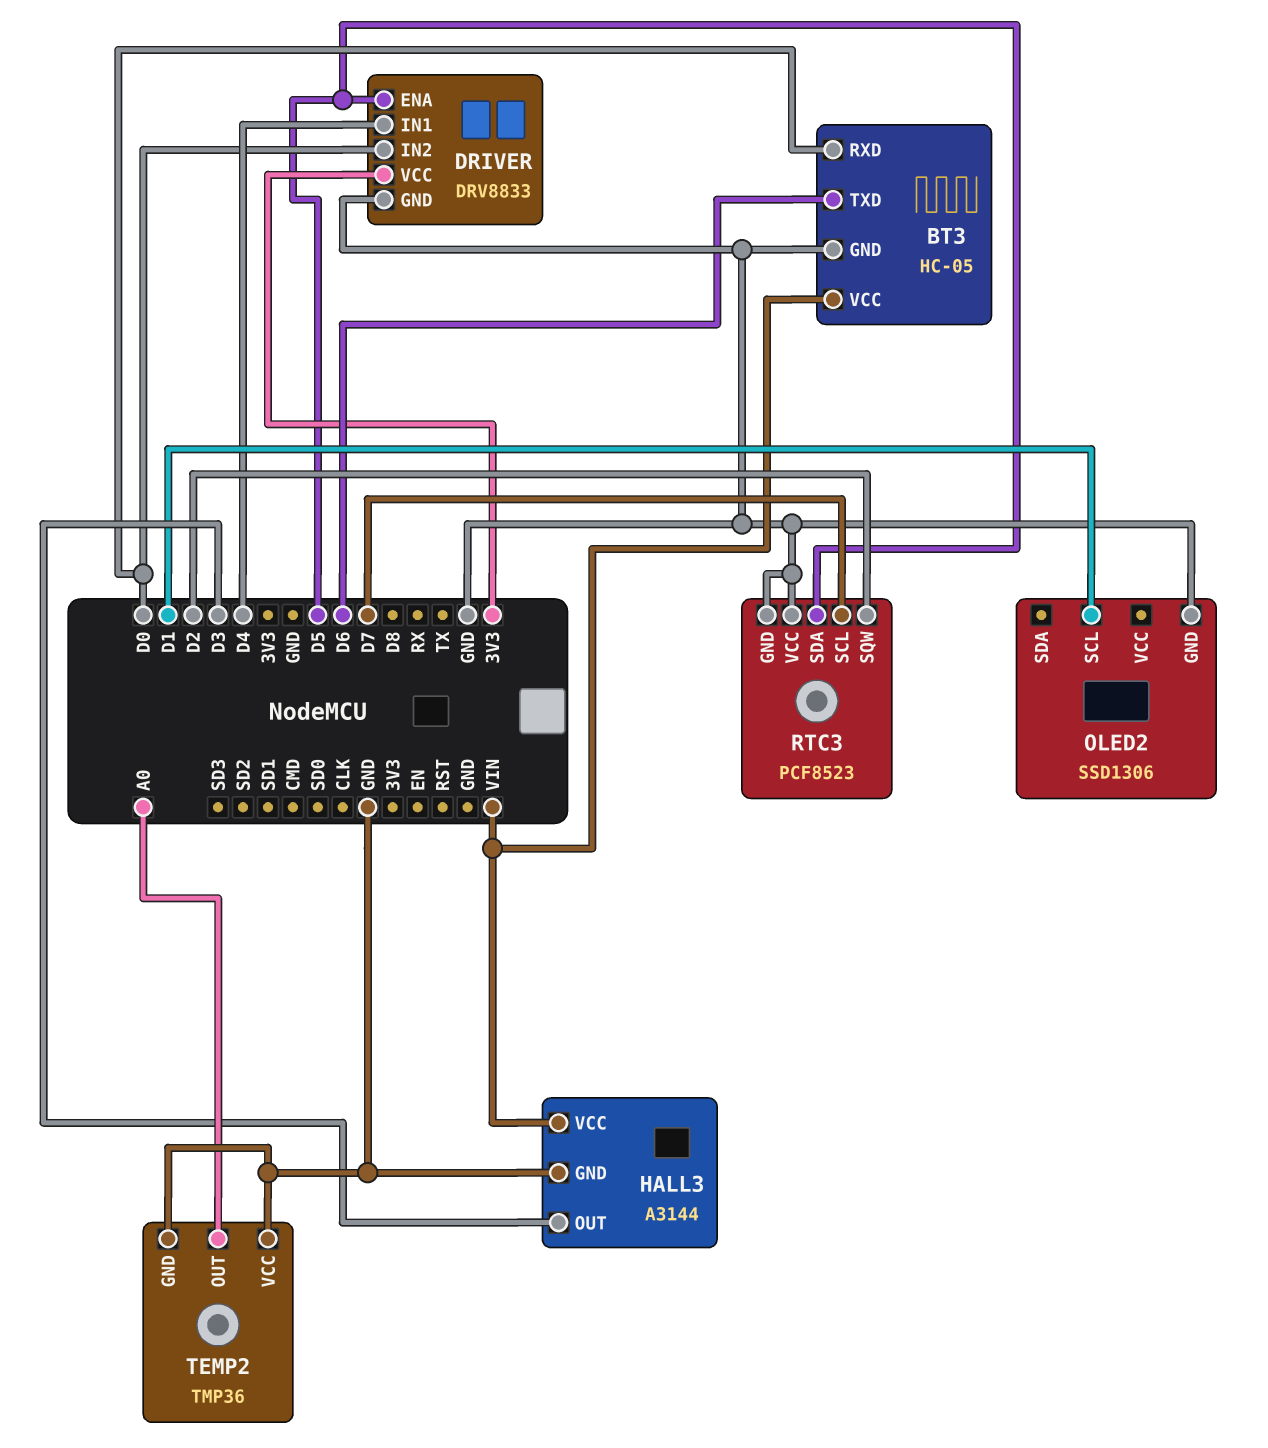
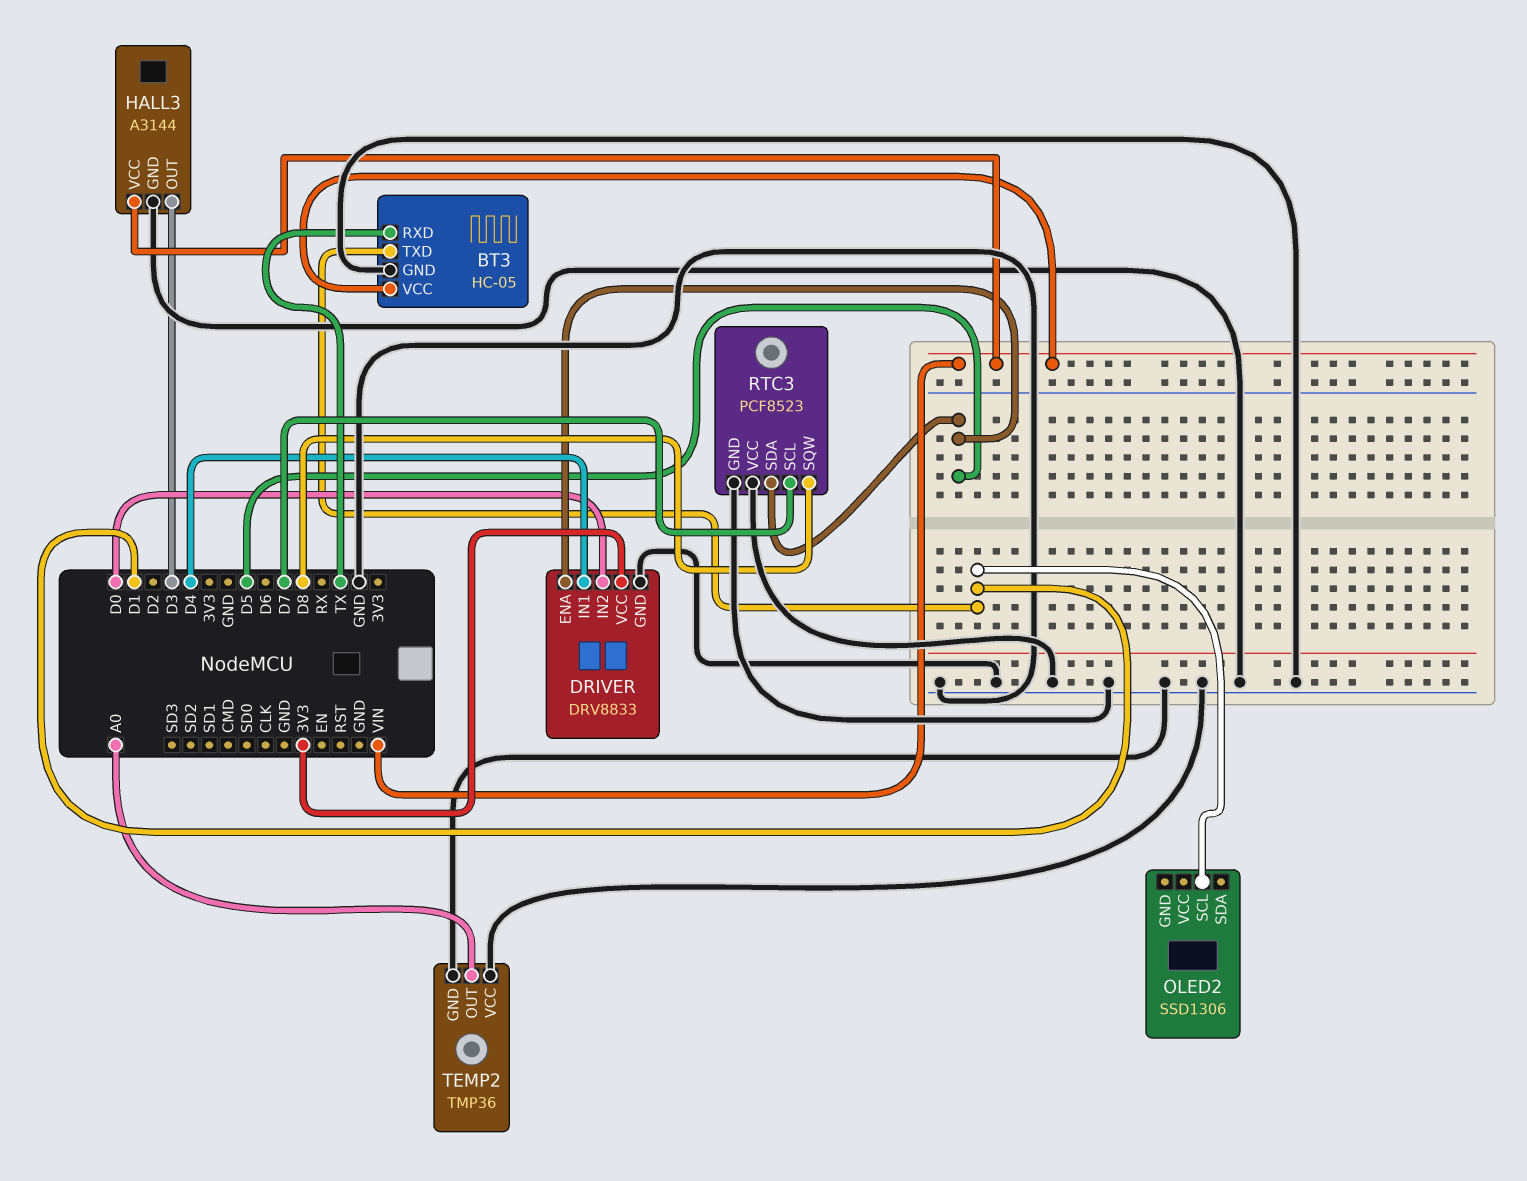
BT3 pin RXD: D0 -> TX
BT3 pin TXD: D6 -> D1
OLED2 pin GND: GND -> none
RTC3 pin SQW: D2 -> D8

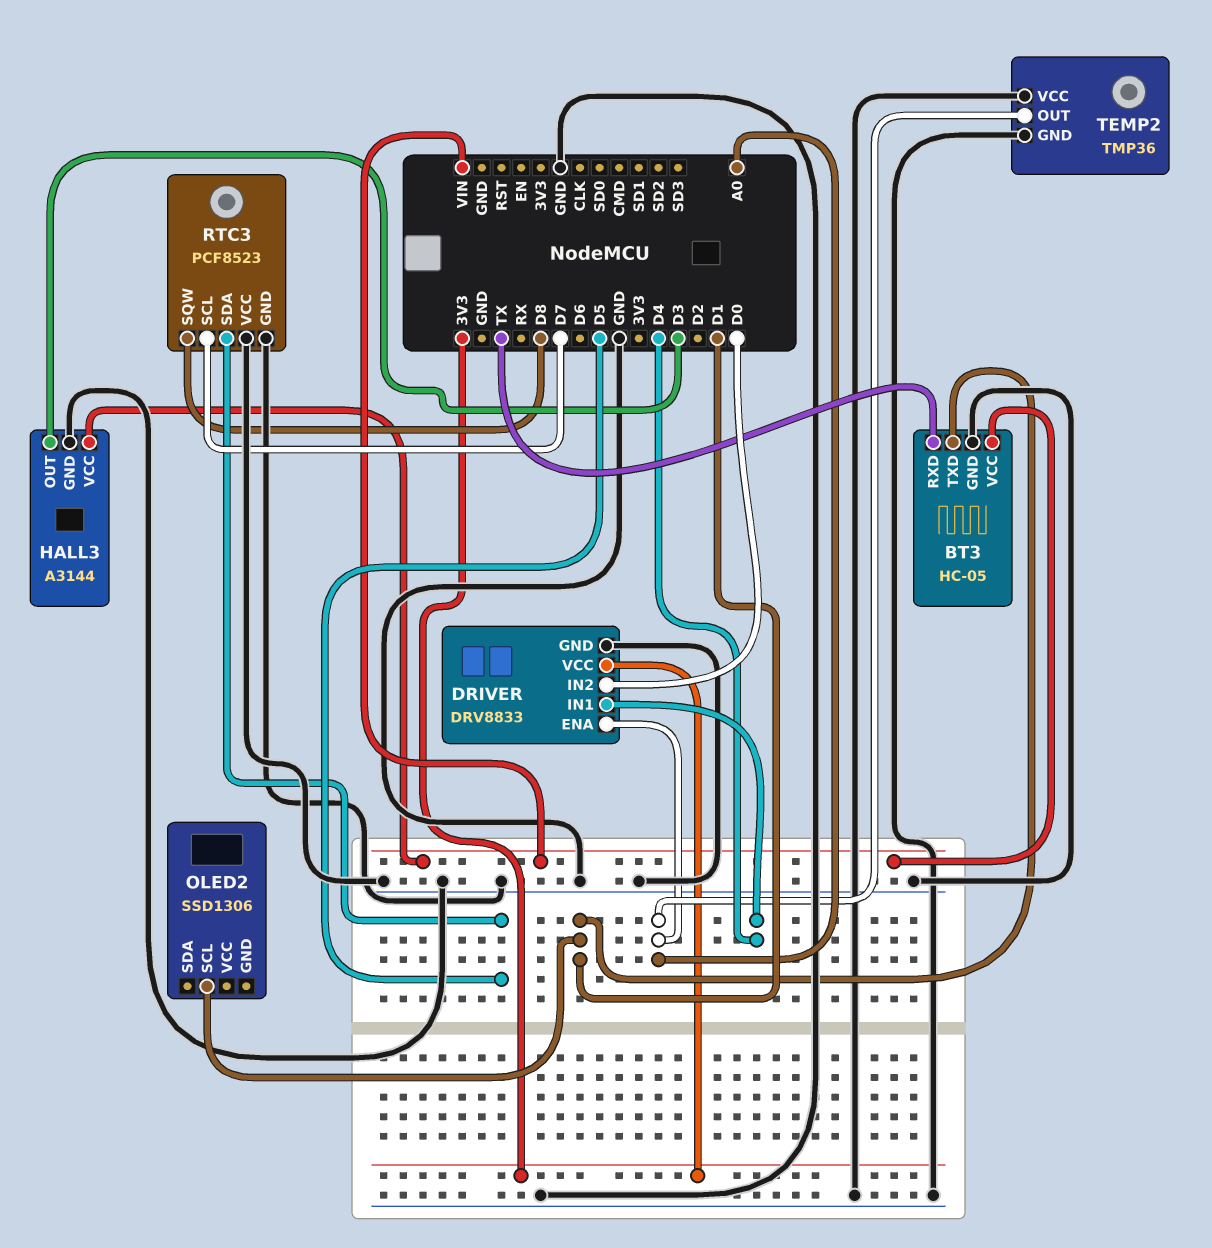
DRIVER pin ENA: D5 -> A0

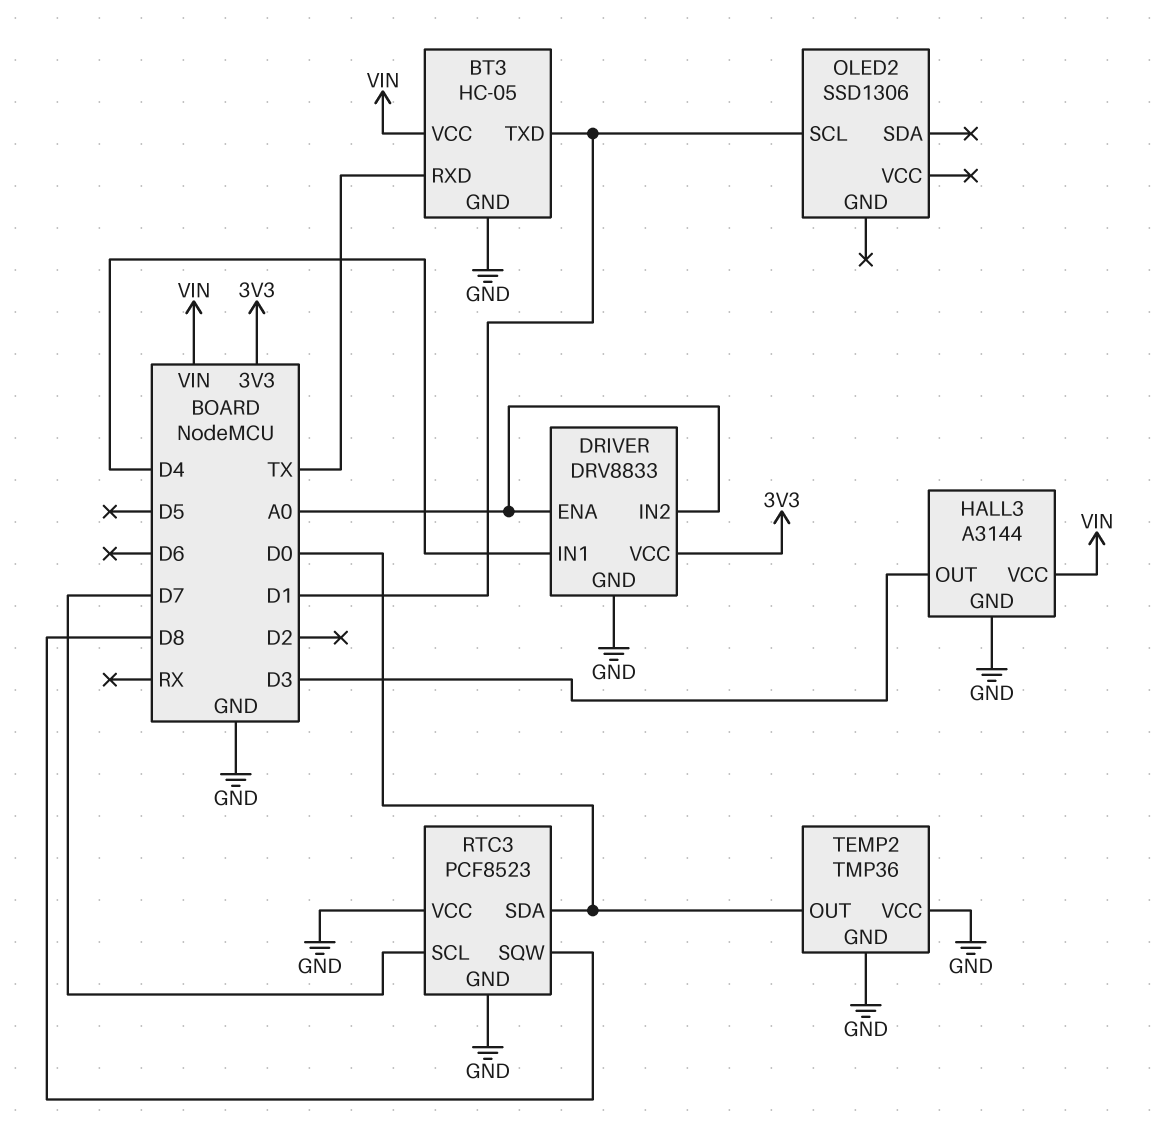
DRIVER pin IN2: D0 -> A0
RTC3 pin SDA: D5 -> D0
TEMP2 pin OUT: A0 -> D0

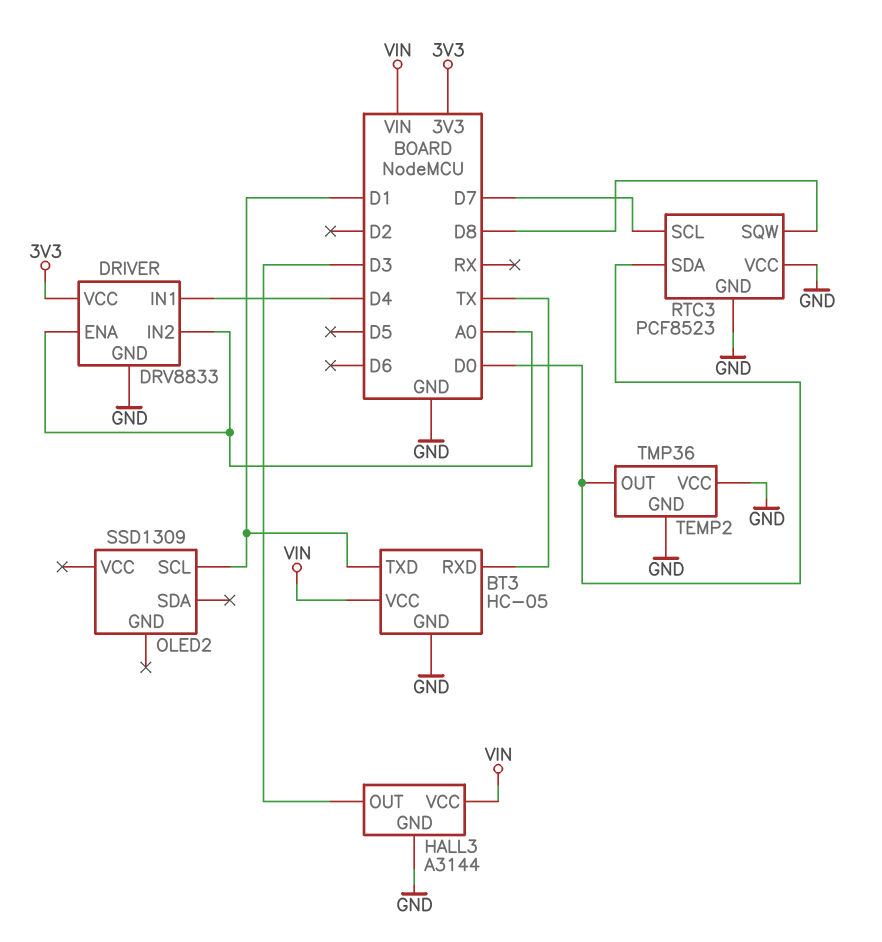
OLED2: SSD1306 -> SSD1309

